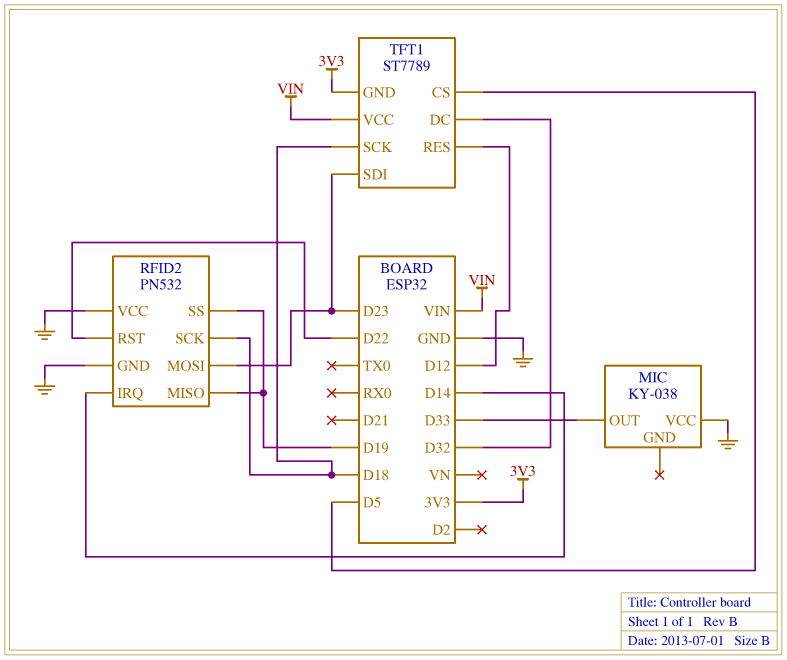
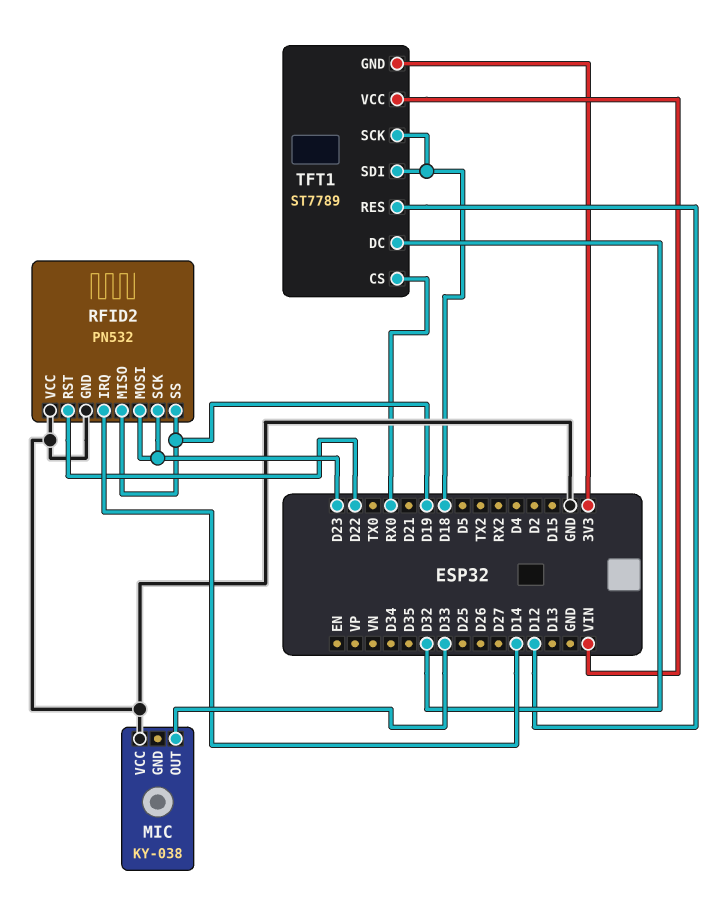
RFID2 pin SCK: D18 -> D23
TFT1 pin CS: D5 -> RX0
TFT1 pin SDI: D23 -> D18

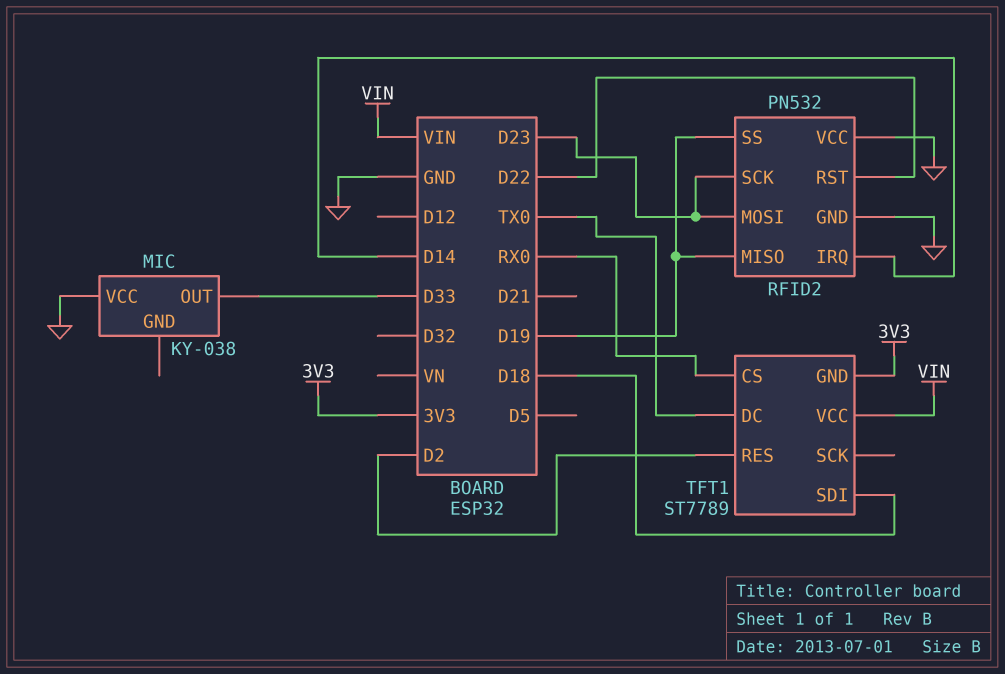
TFT1 pin DC: D32 -> TX0
TFT1 pin RES: D12 -> D2
TFT1 pin SCK: D18 -> none

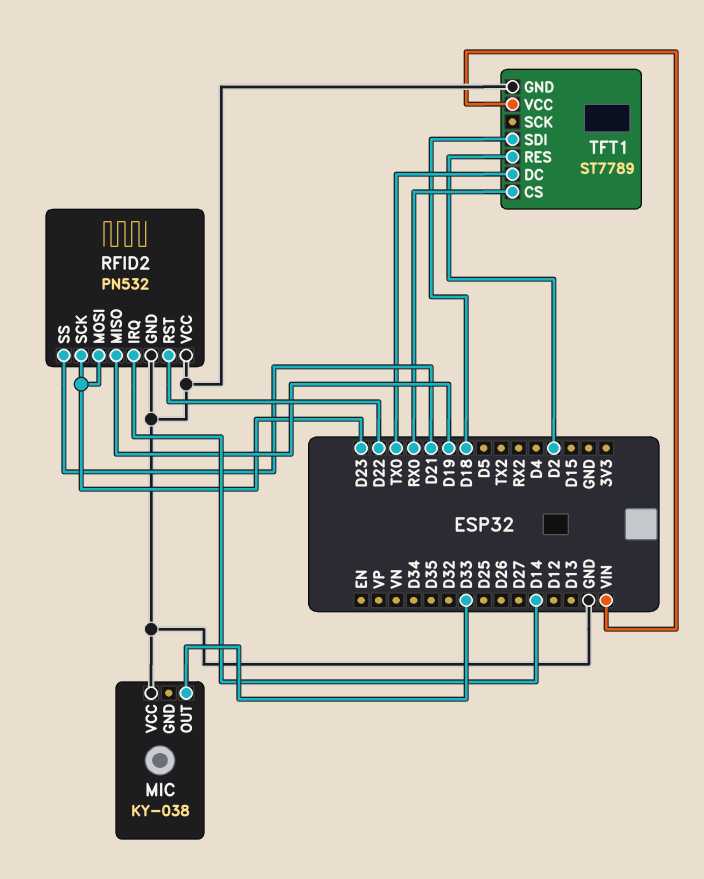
RFID2 pin SS: D19 -> D21
TFT1 pin GND: 3V3 -> GND

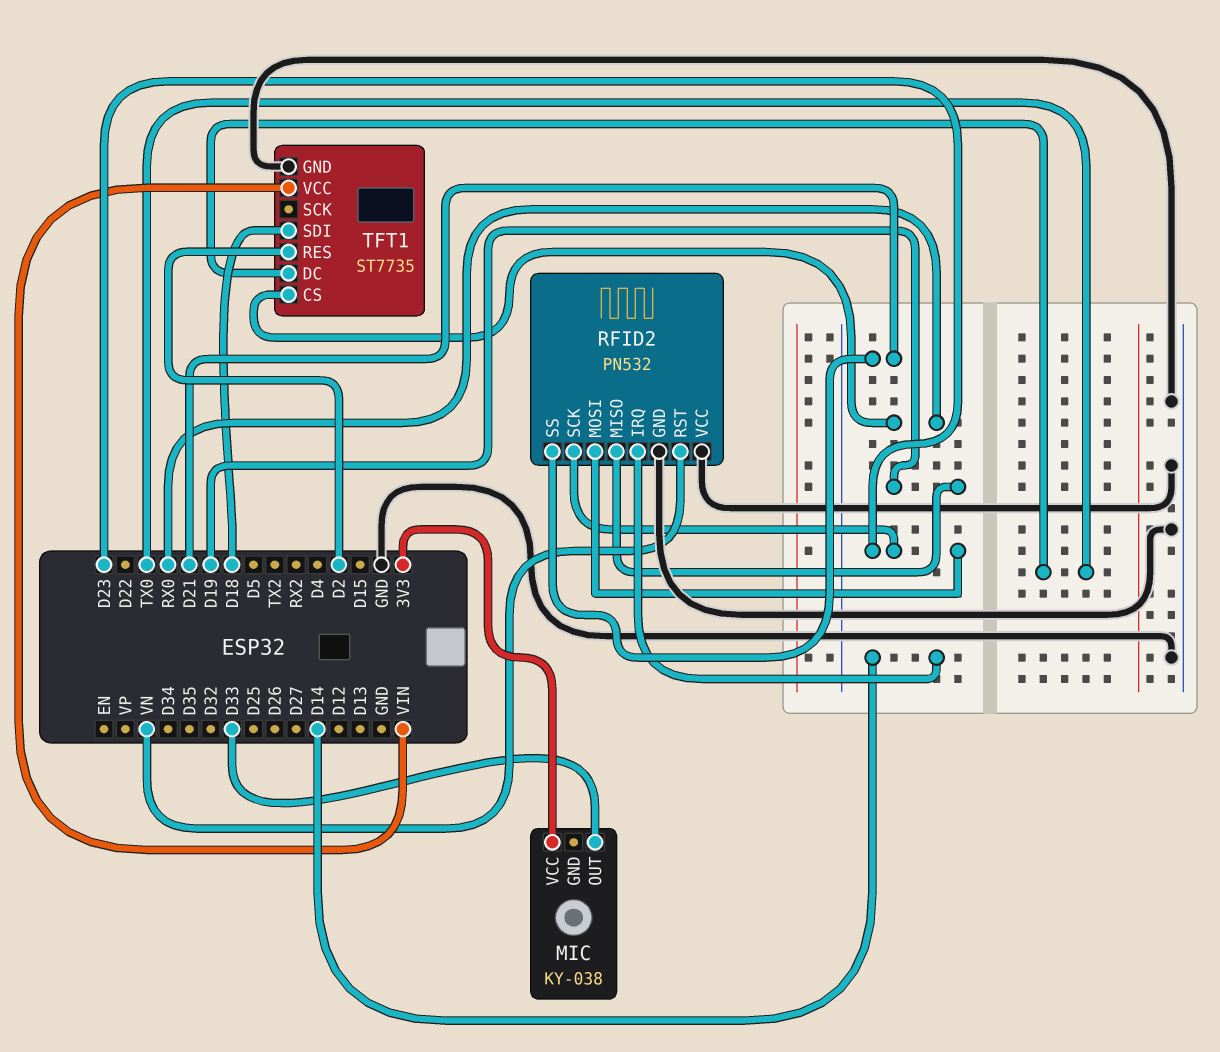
MIC pin VCC: GND -> 3V3
RFID2 pin RST: D22 -> VN
TFT1: ST7789 -> ST7735

